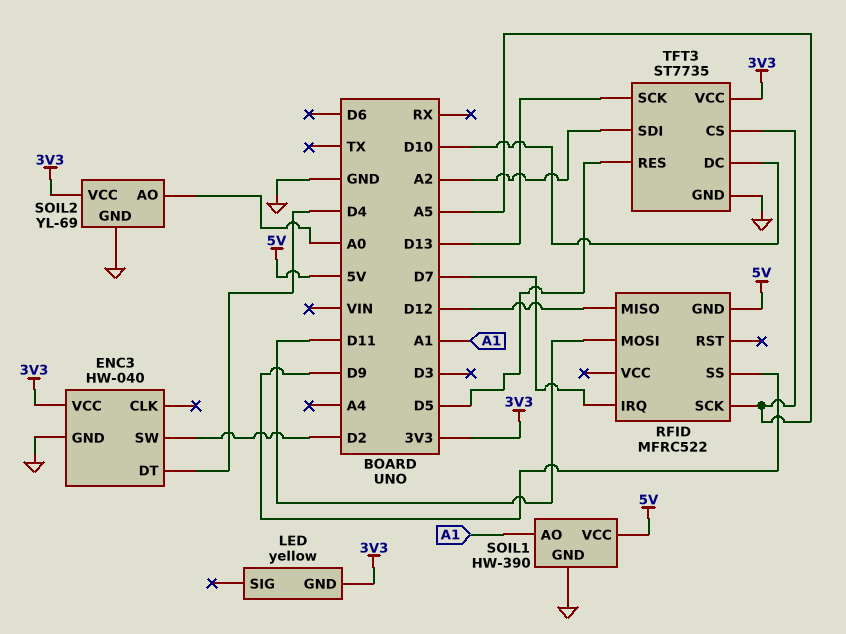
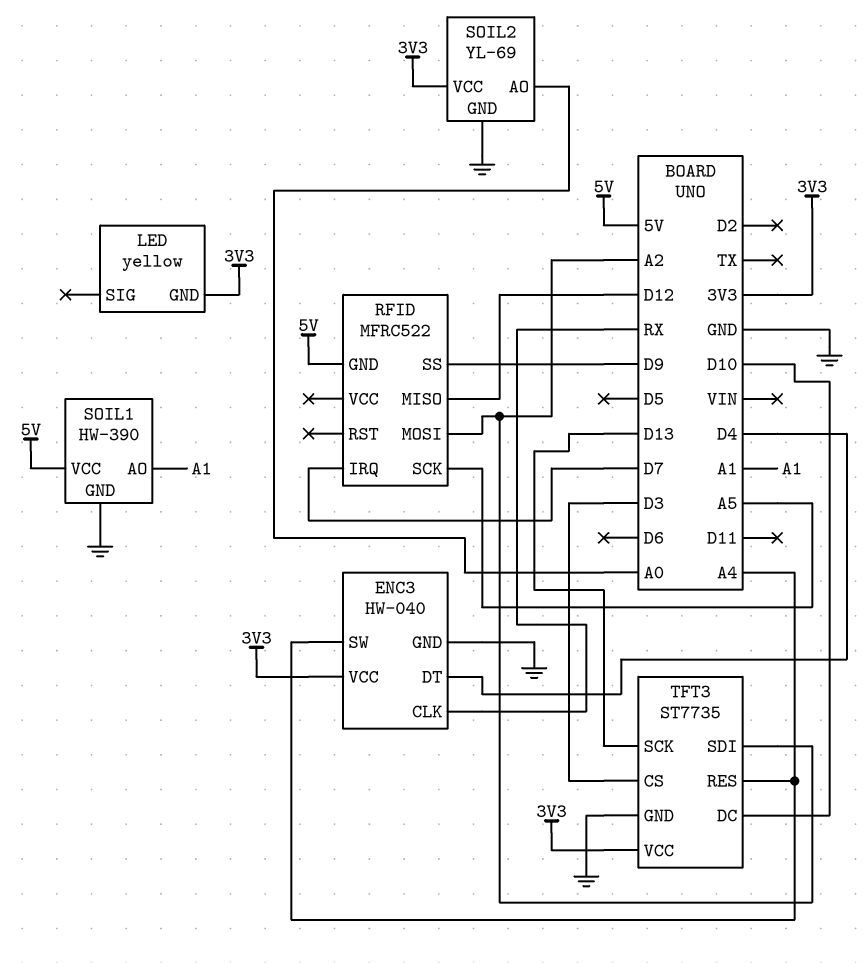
ENC3 pin CLK: none -> RX
ENC3 pin SW: D2 -> A4
RFID pin MOSI: D11 -> A2
TFT3 pin CS: A5 -> D3
TFT3 pin RES: D5 -> A4

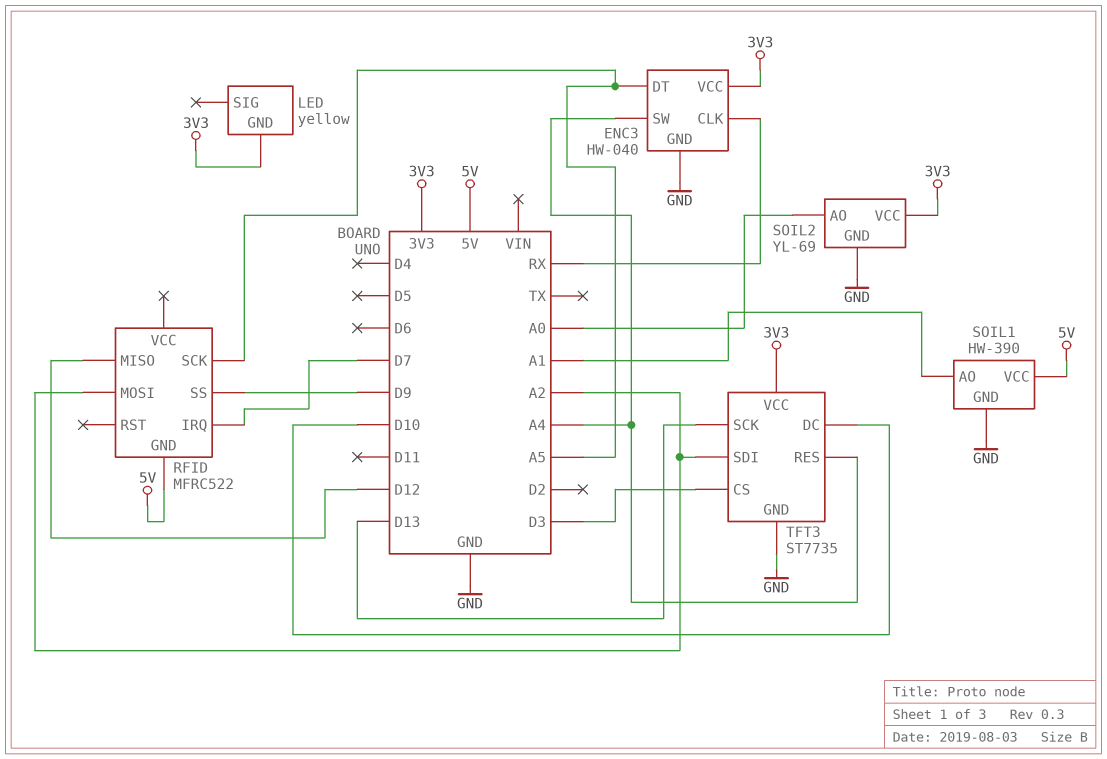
ENC3 pin DT: D4 -> A5

